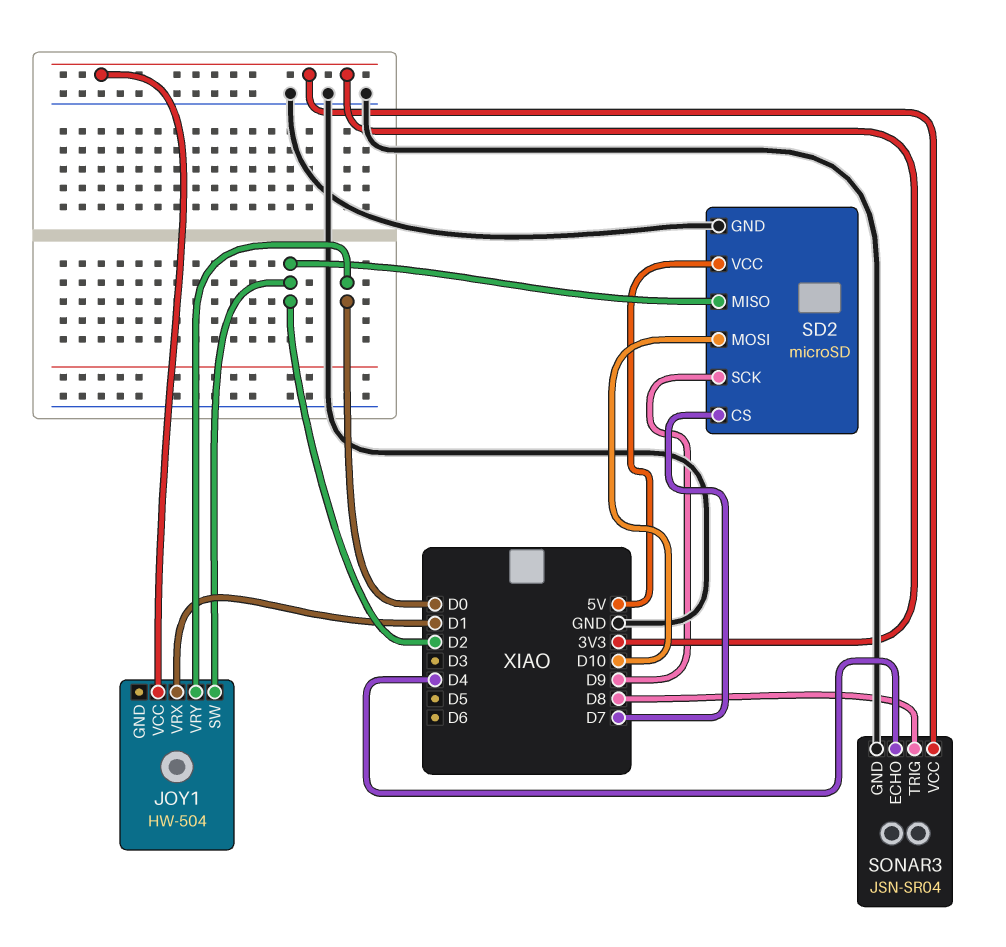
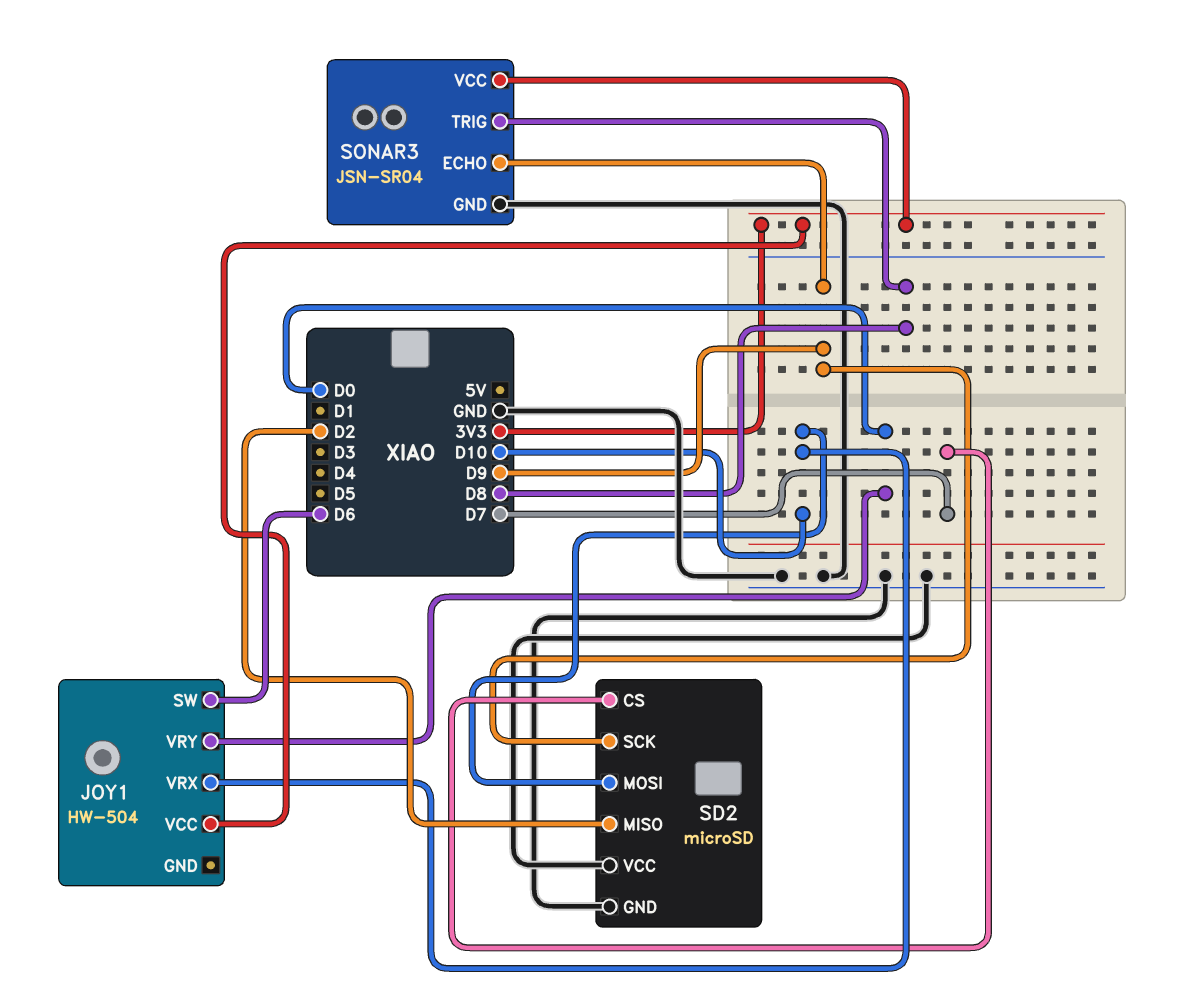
JOY1 pin SW: D2 -> D6
JOY1 pin VRX: D1 -> D10
SD2 pin VCC: 5V -> GND
SONAR3 pin ECHO: D4 -> D9

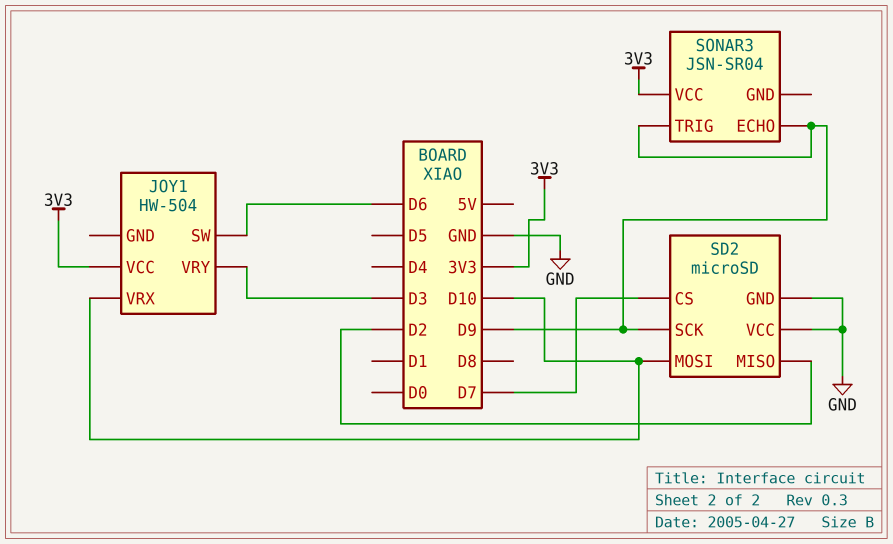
JOY1 pin VRY: D0 -> D3
SONAR3 pin GND: GND -> none
SONAR3 pin TRIG: D8 -> D9

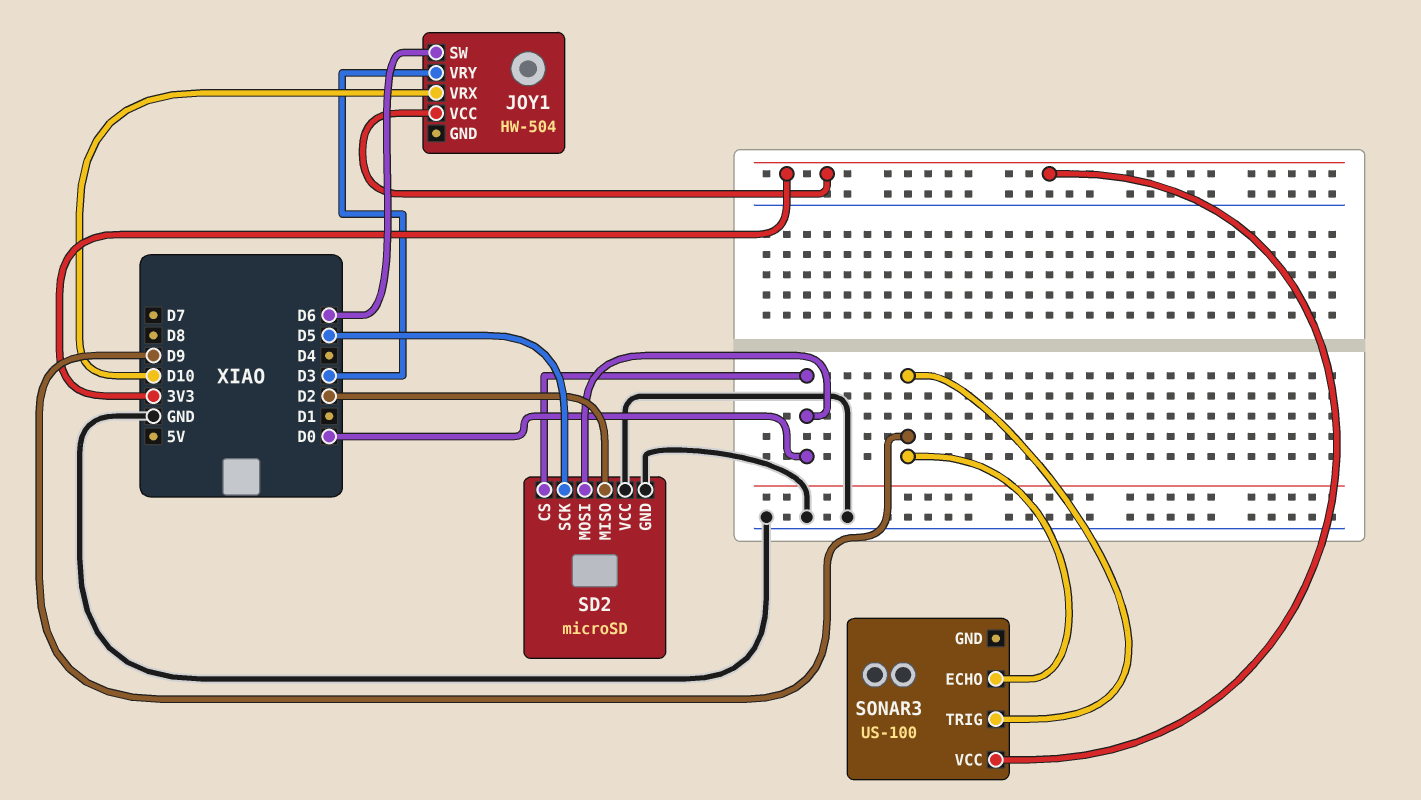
SD2 pin CS: D7 -> D0
SD2 pin MOSI: D10 -> D0
SD2 pin SCK: D9 -> D5
SONAR3: JSN-SR04 -> US-100

